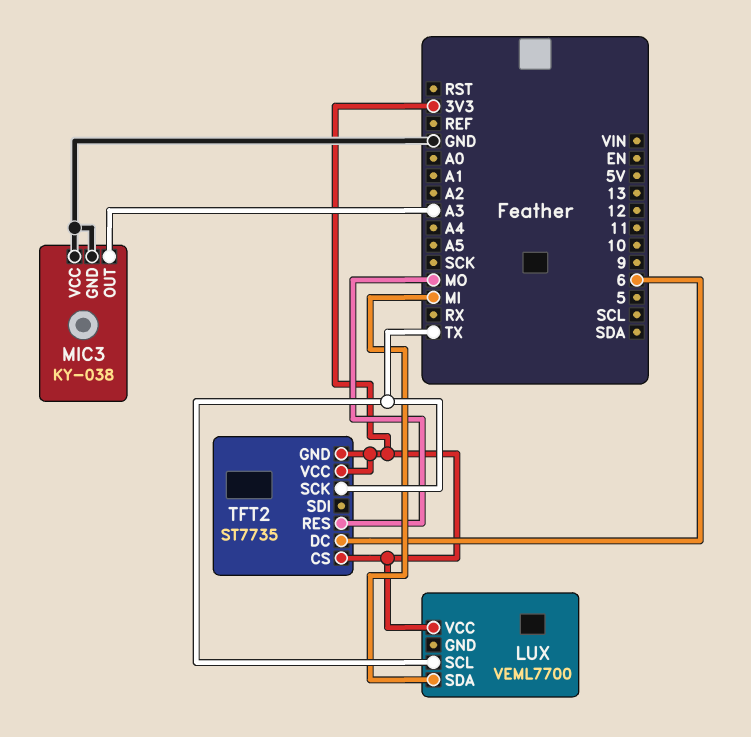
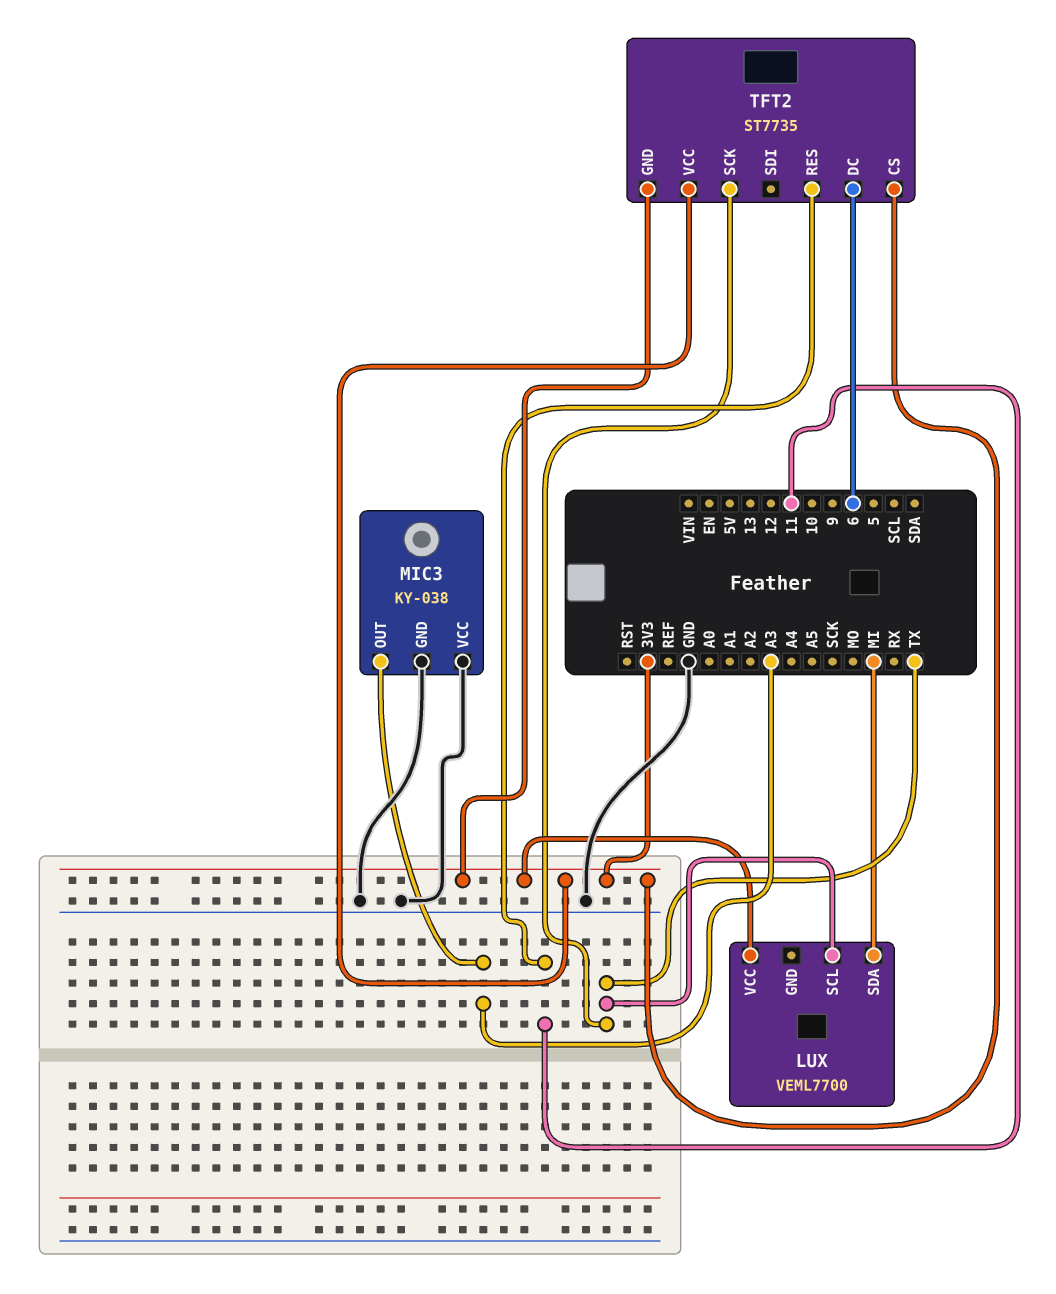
TFT2 pin RES: MO -> 11

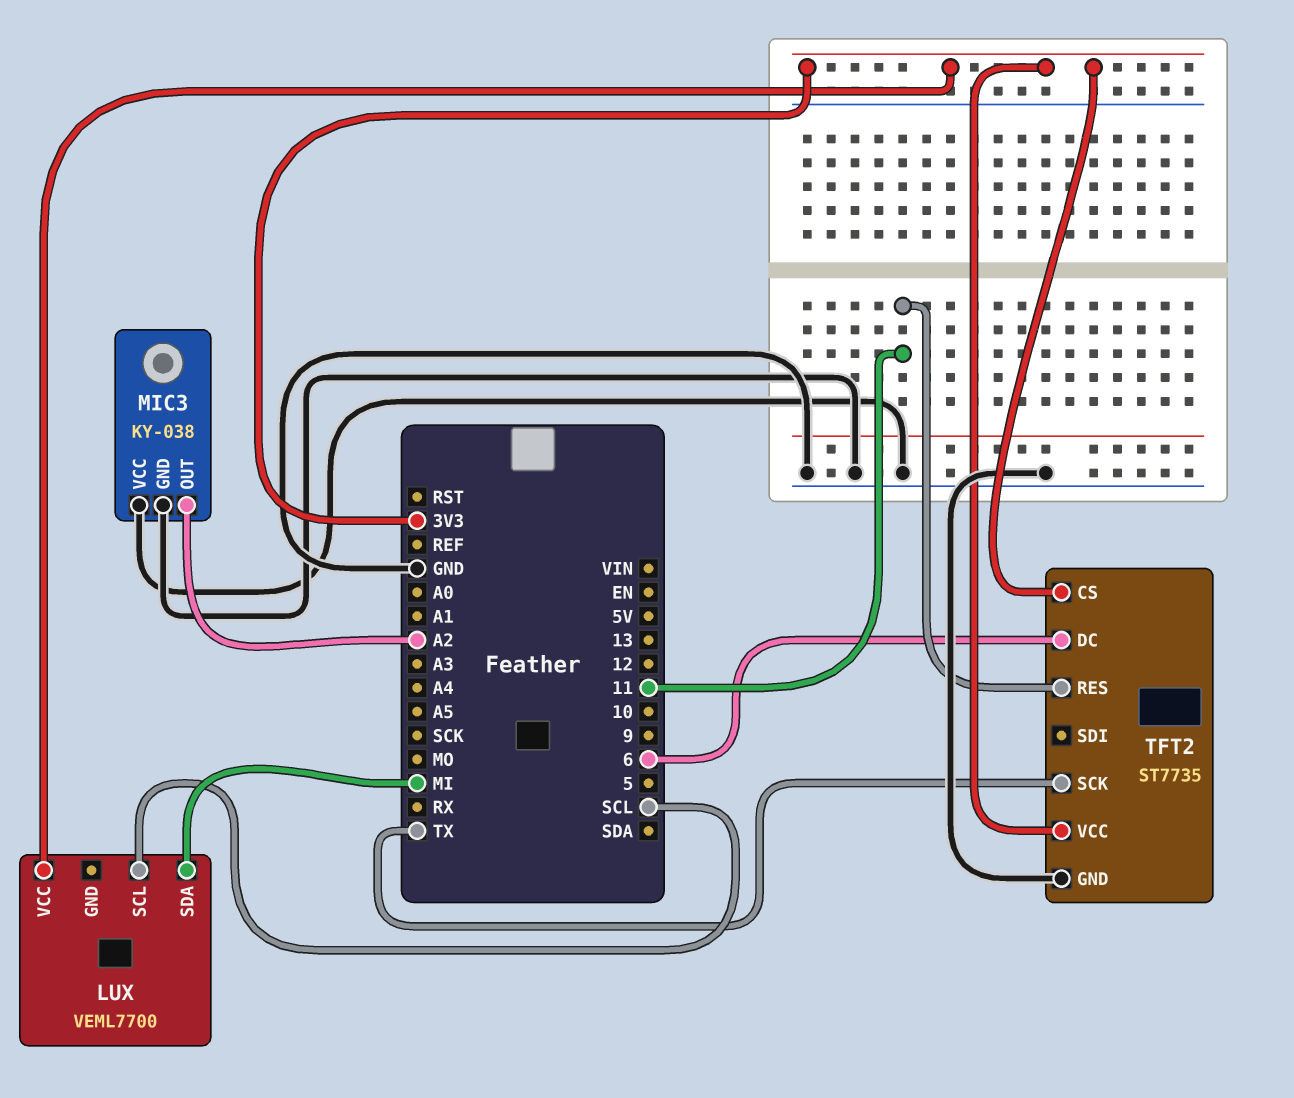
LUX pin SCL: TX -> SCL
MIC3 pin OUT: A3 -> A2
TFT2 pin GND: 3V3 -> GND

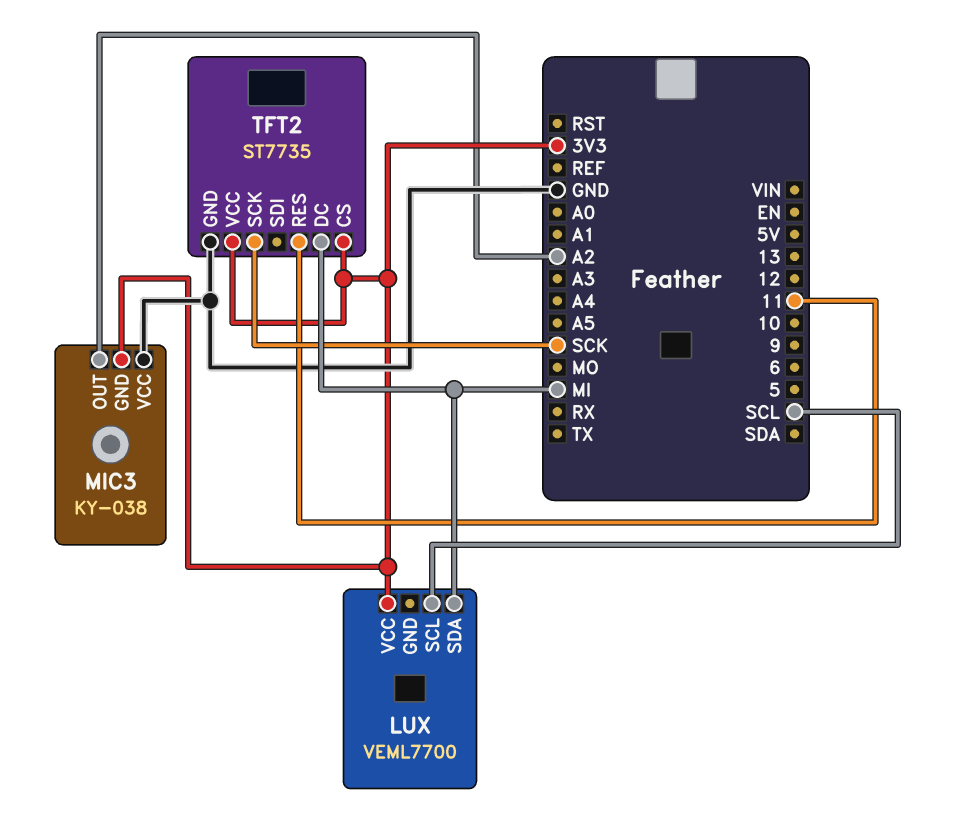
MIC3 pin GND: GND -> 3V3
TFT2 pin DC: 6 -> MI
TFT2 pin SCK: TX -> SCK

